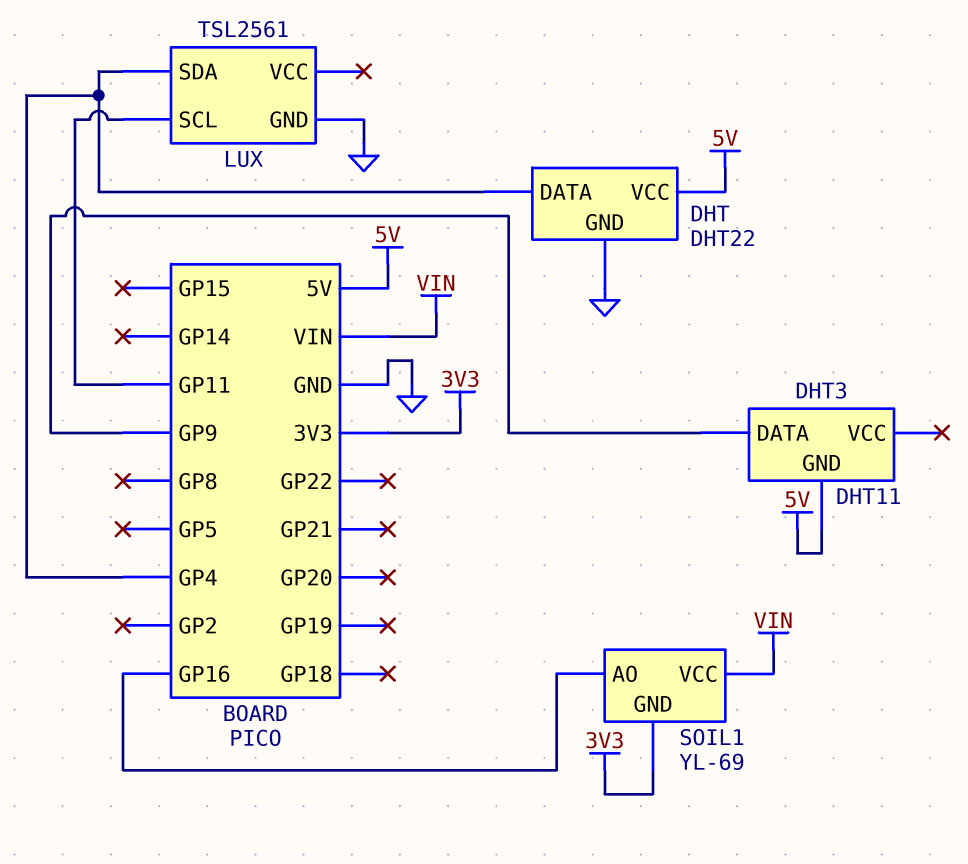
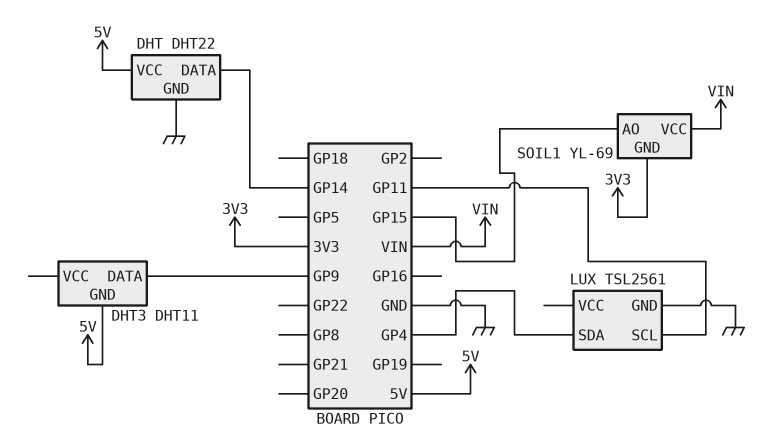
DHT pin DATA: GP4 -> GP14
SOIL1 pin AO: GP16 -> GP15

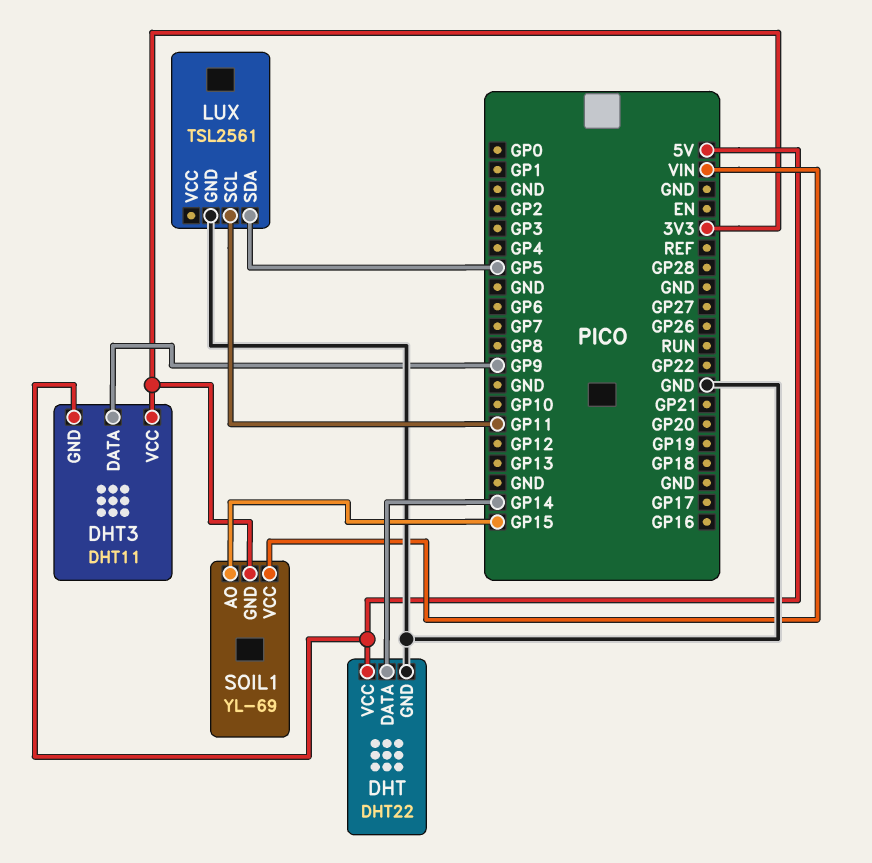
DHT3 pin VCC: none -> 3V3
LUX pin SDA: GP4 -> GP5

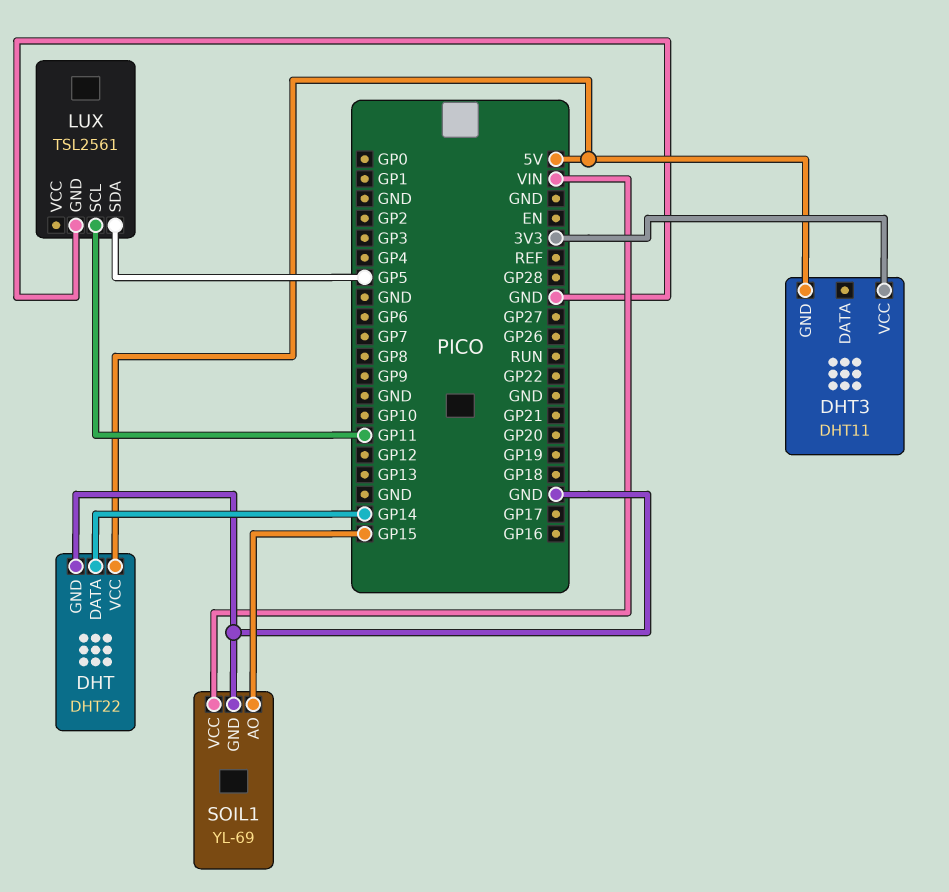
DHT3 pin DATA: GP9 -> none
SOIL1 pin GND: 3V3 -> GND

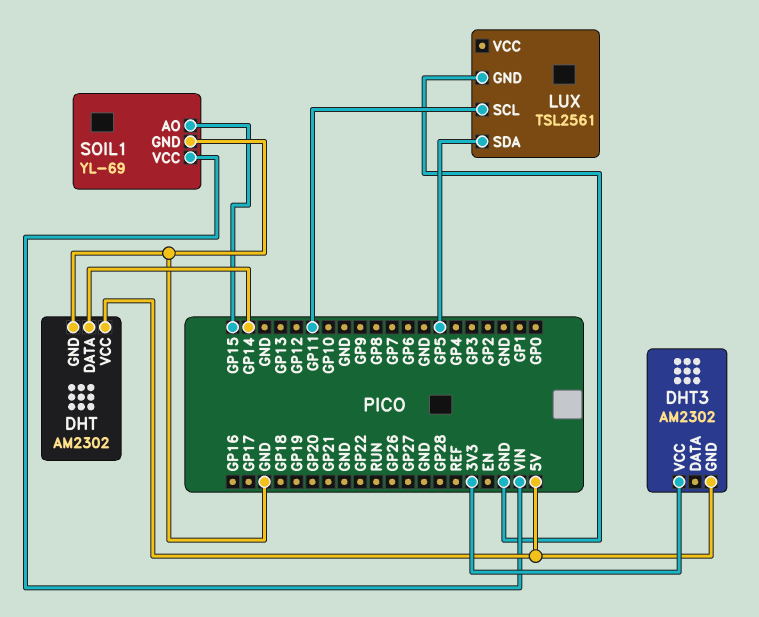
DHT: DHT22 -> AM2302
DHT3: DHT11 -> AM2302

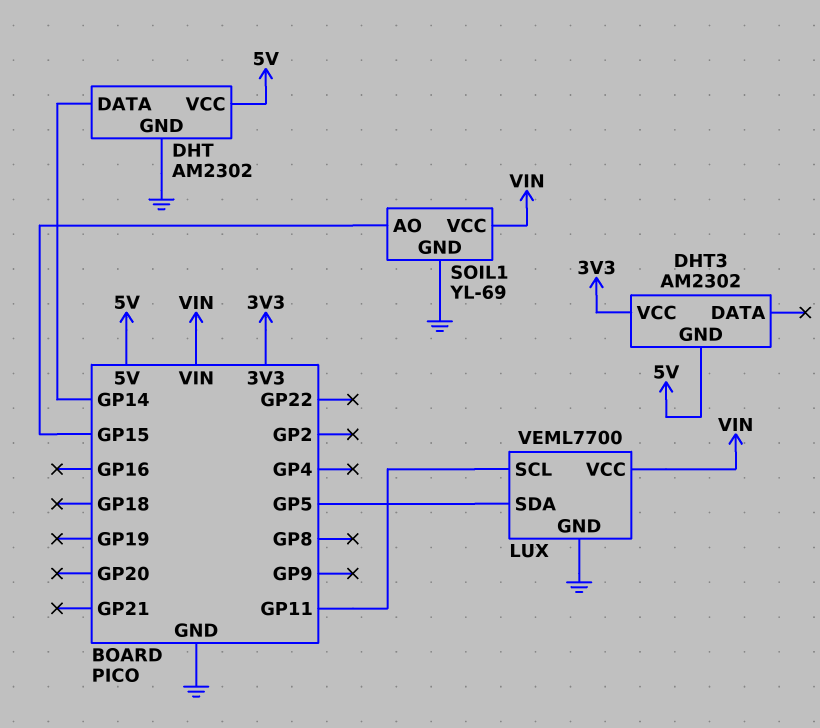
LUX: TSL2561 -> VEML7700
LUX pin VCC: none -> VIN

